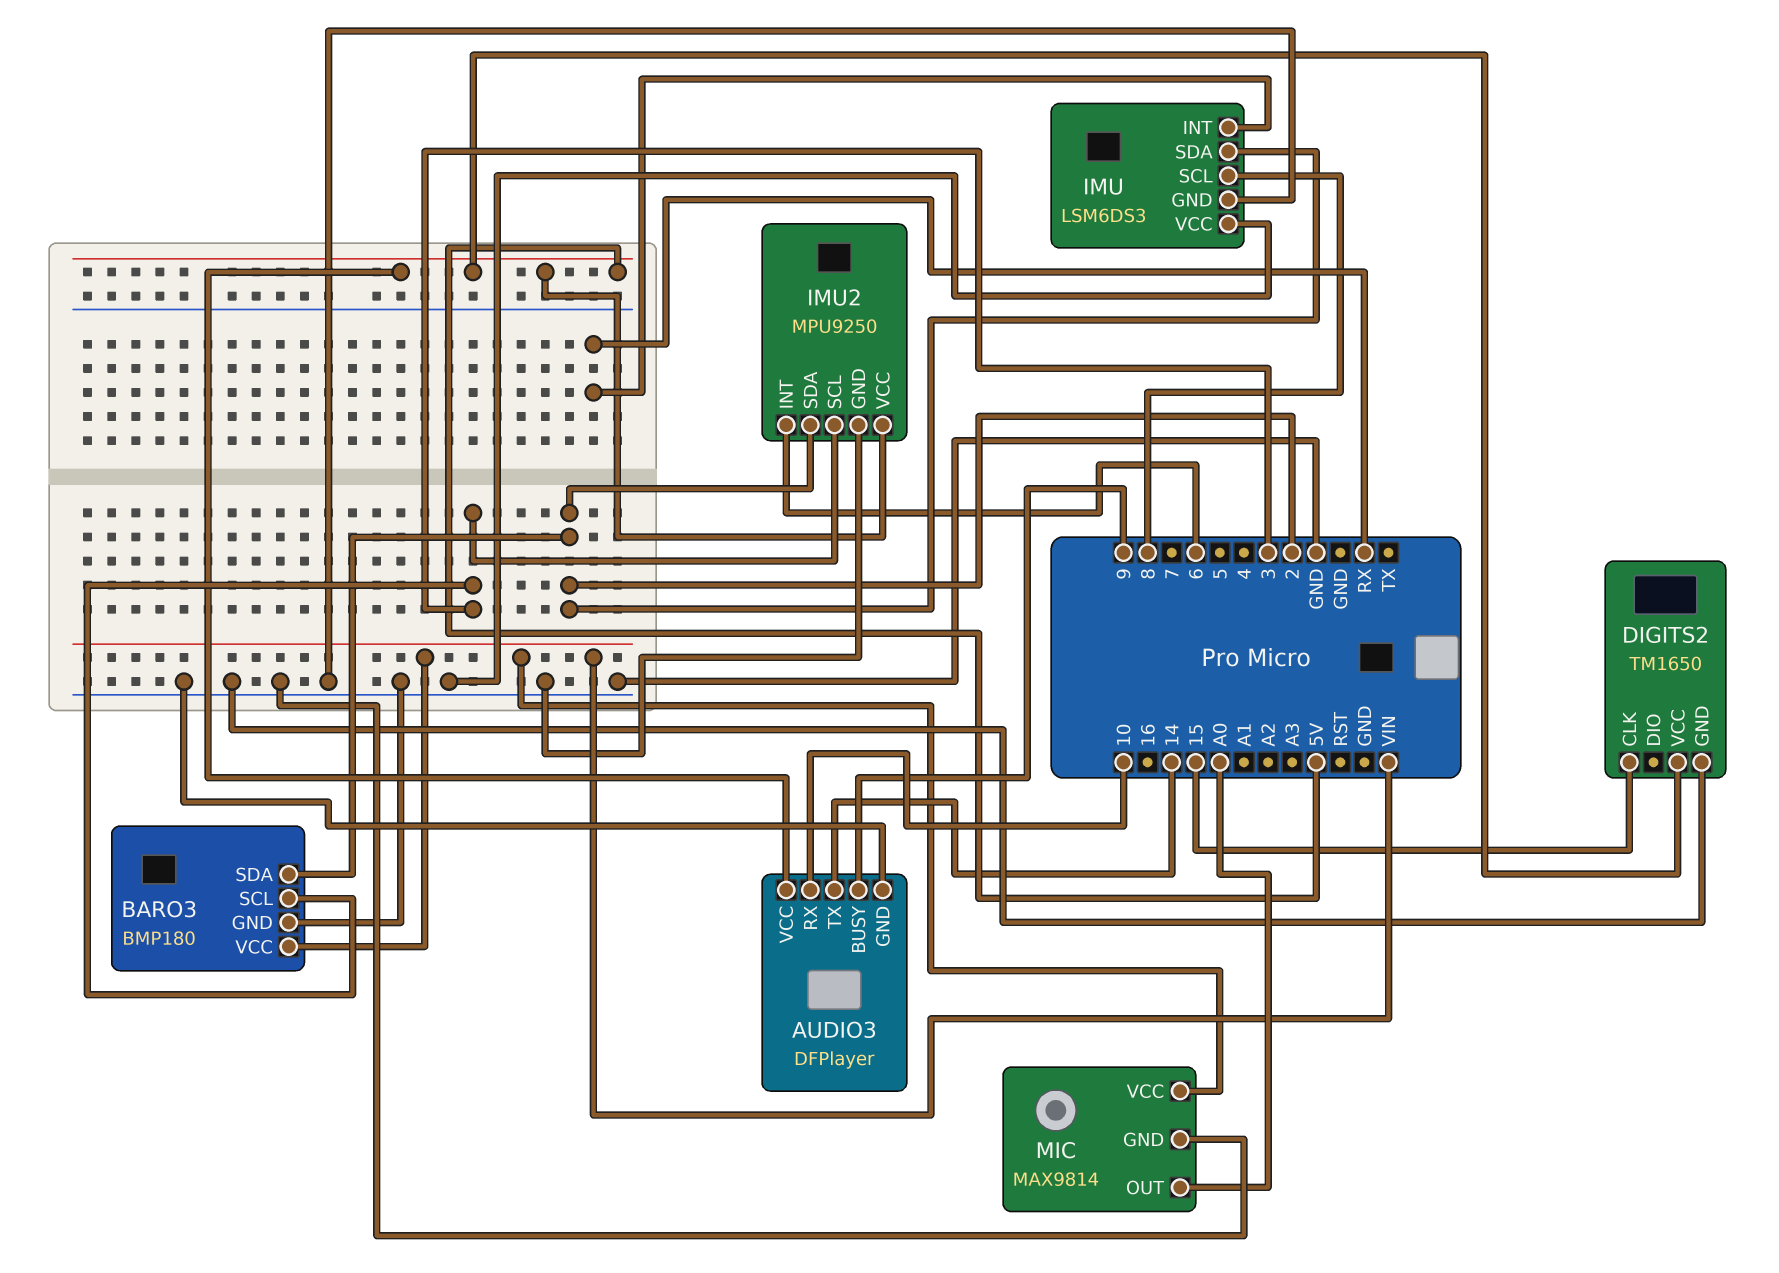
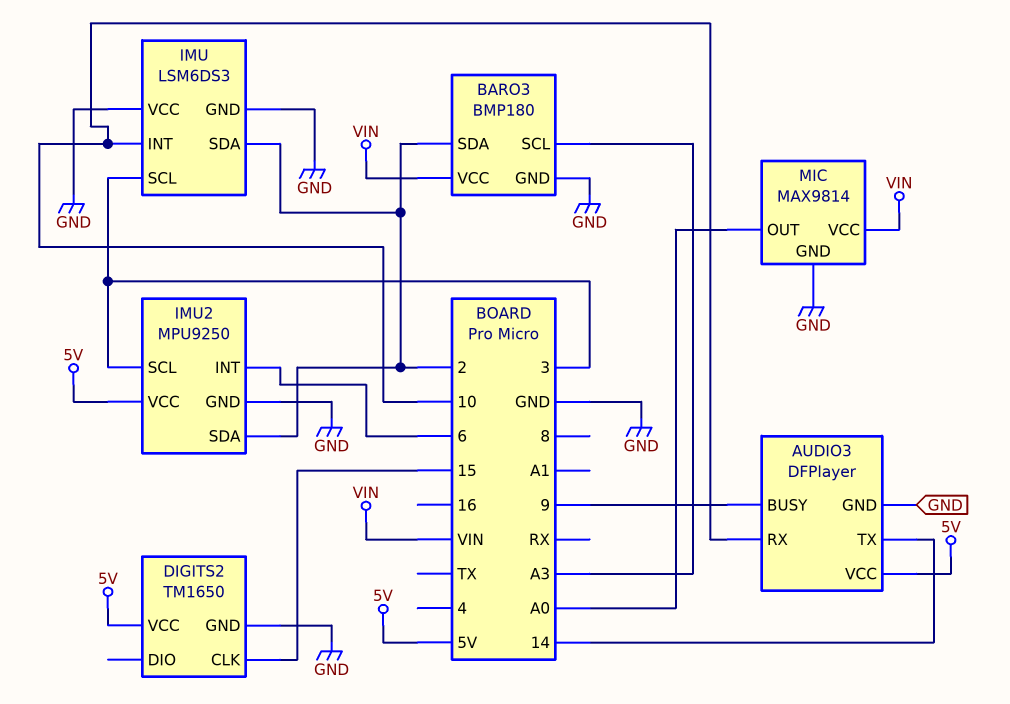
BARO3 pin SCL: 3 -> A3
IMU pin INT: RX -> 10
IMU pin SCL: 8 -> 3

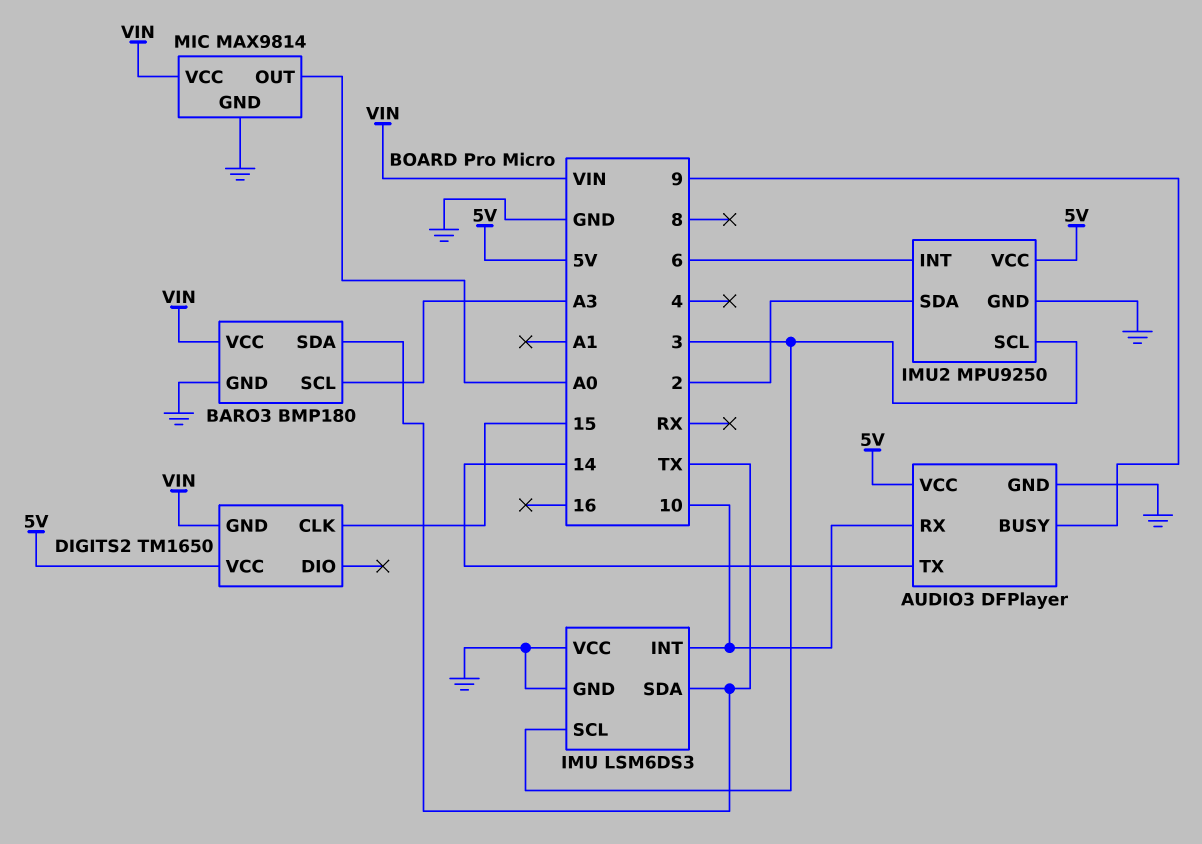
BARO3 pin SDA: 2 -> TX
DIGITS2 pin GND: GND -> VIN
IMU pin SDA: 2 -> TX

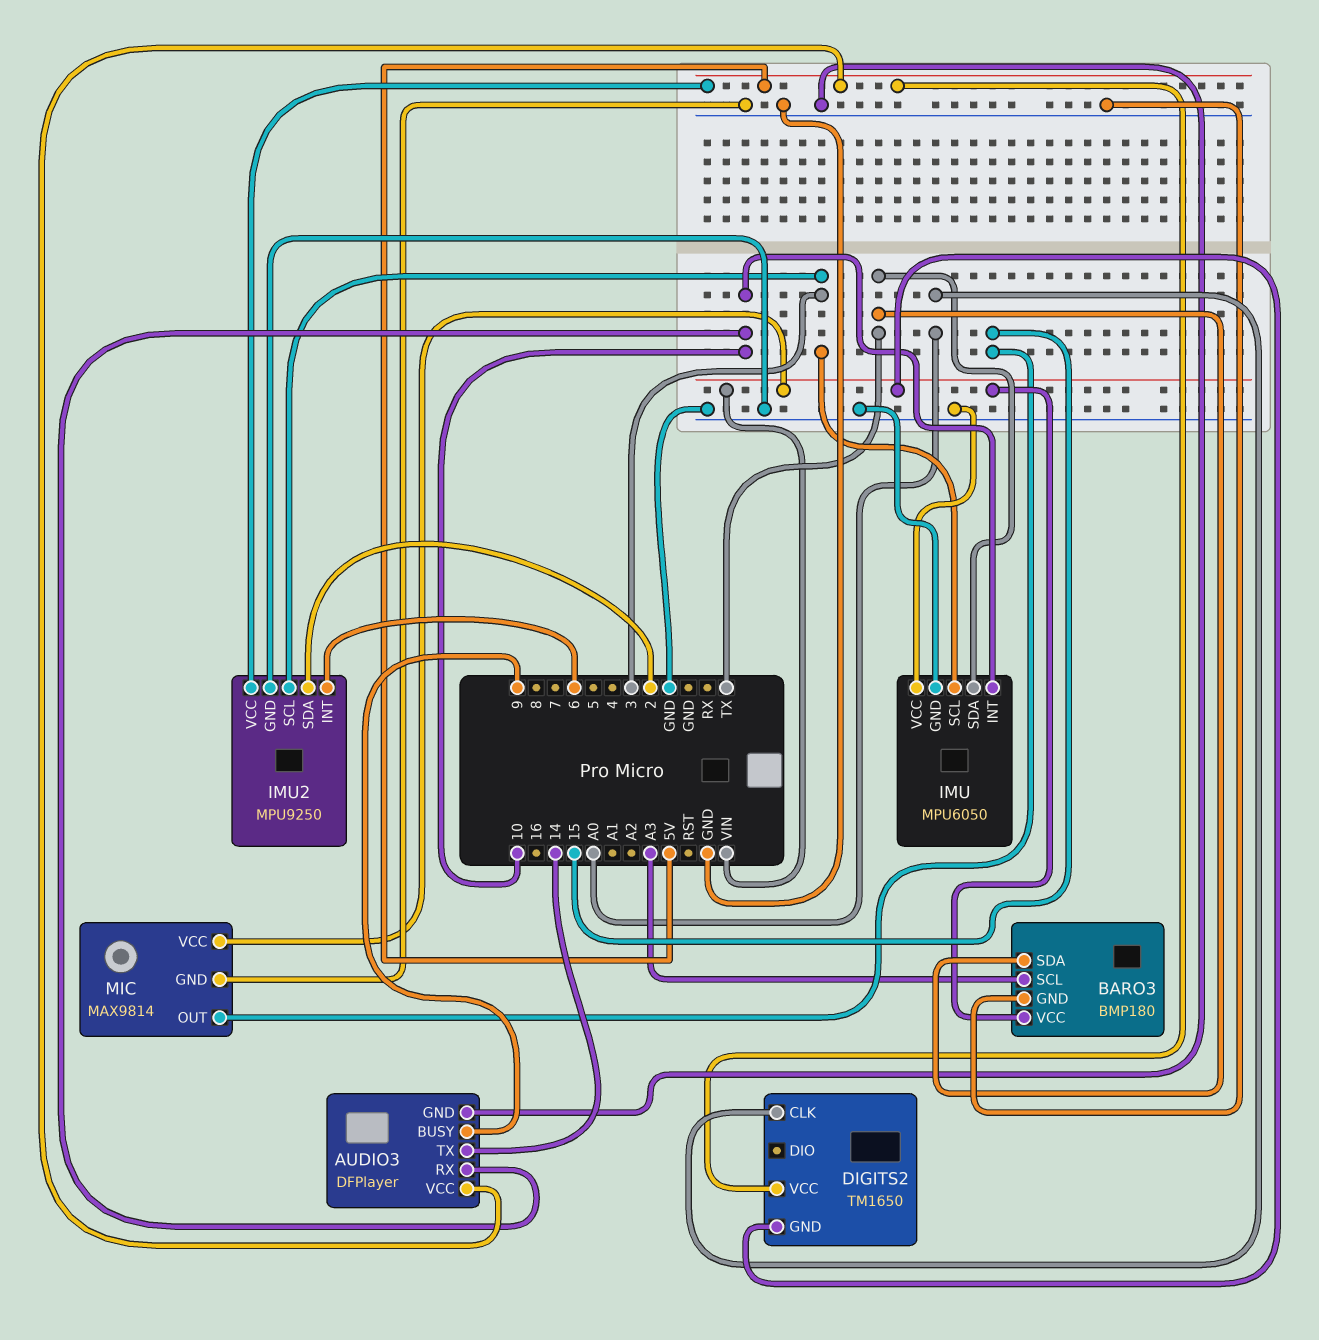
DIGITS2 pin CLK: 15 -> A0
IMU: LSM6DS3 -> MPU6050
MIC pin OUT: A0 -> 15

